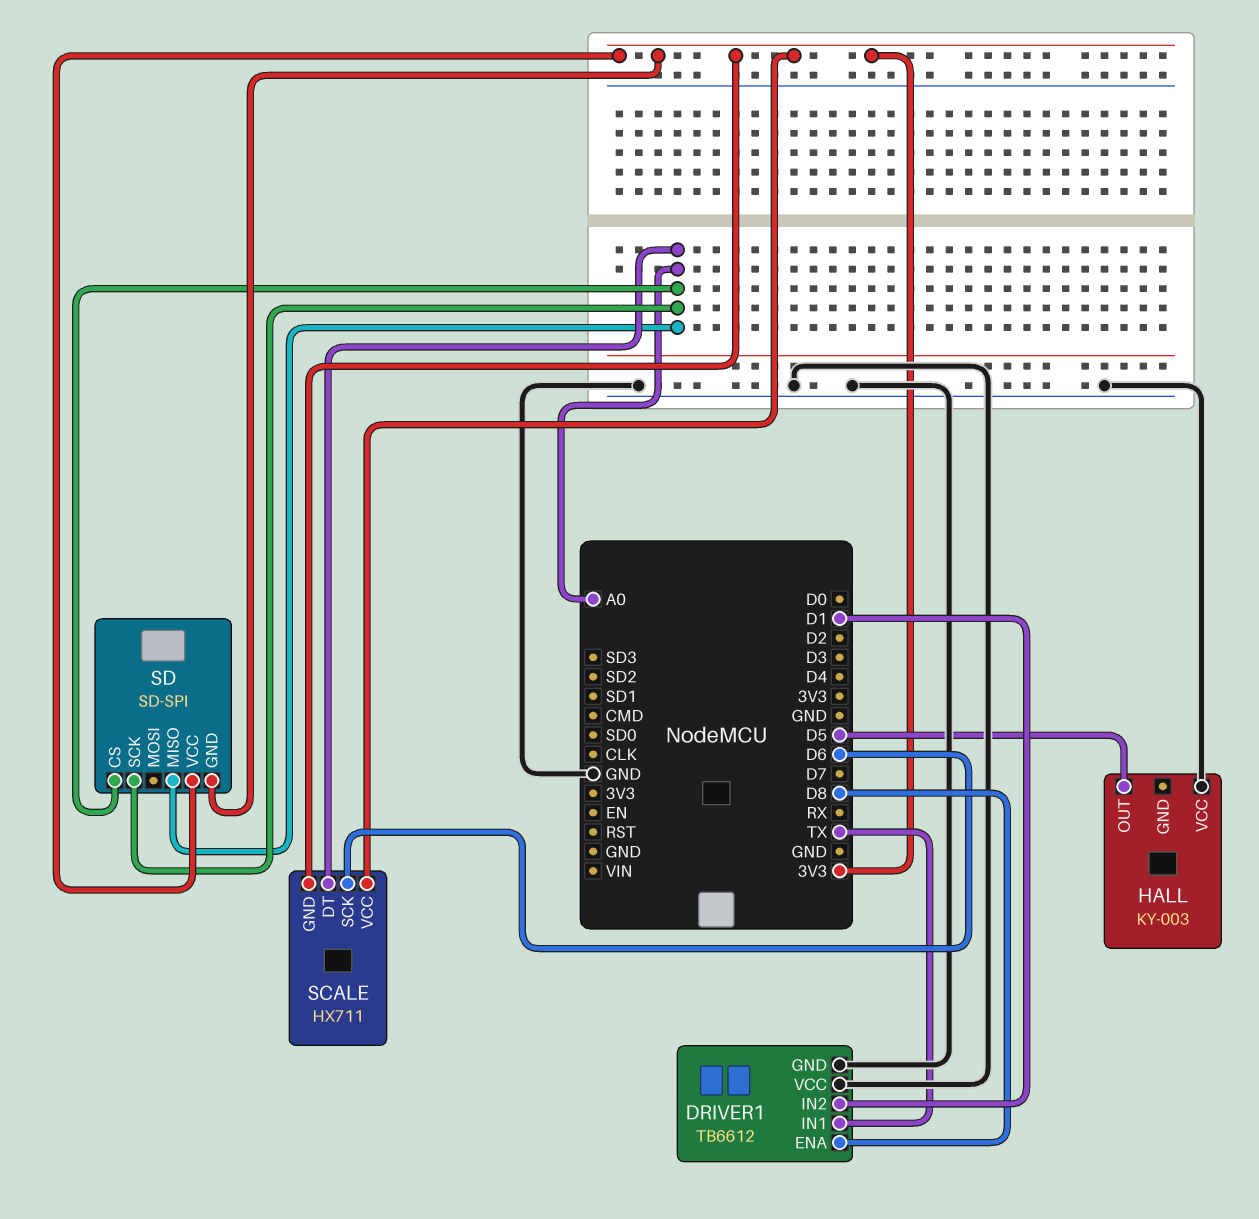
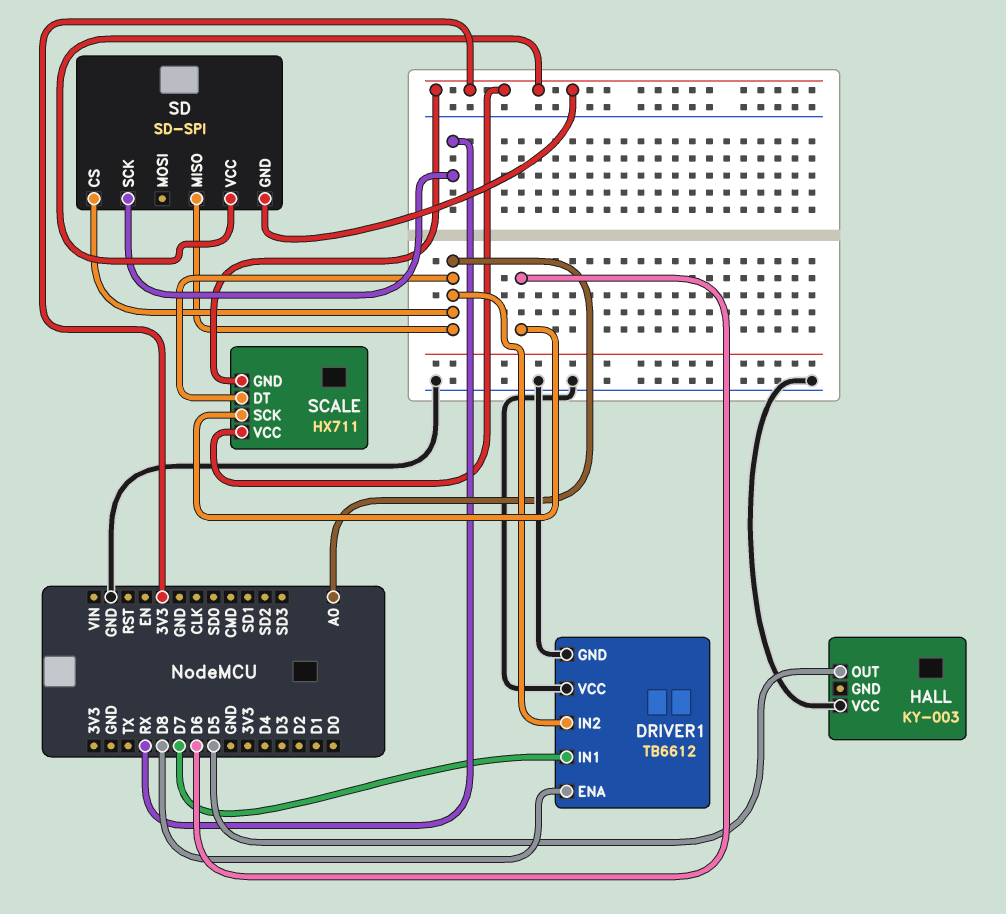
DRIVER1 pin IN1: TX -> D7
DRIVER1 pin IN2: D1 -> A0
SD pin SCK: A0 -> RX

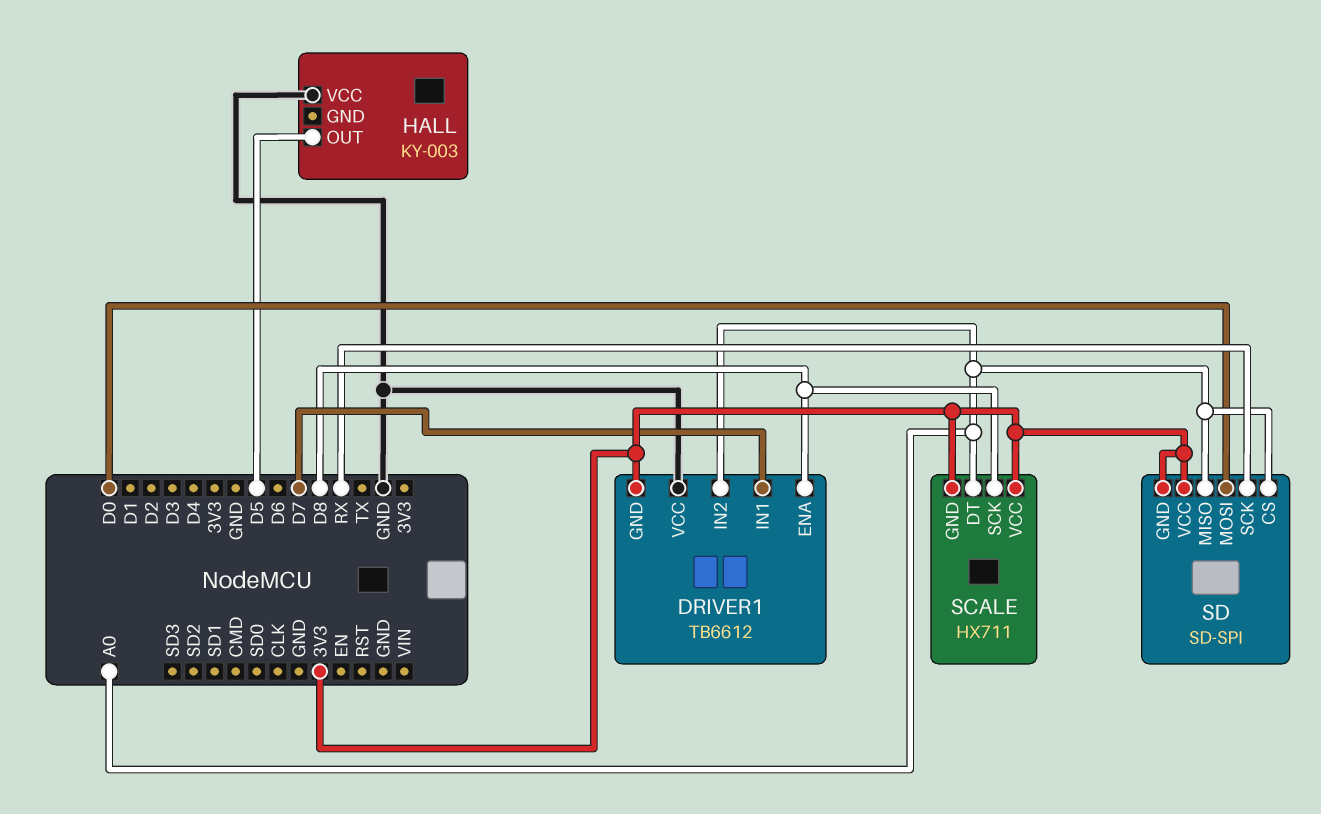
DRIVER1 pin GND: GND -> 3V3
SCALE pin SCK: D6 -> D8
SD pin MOSI: none -> D0

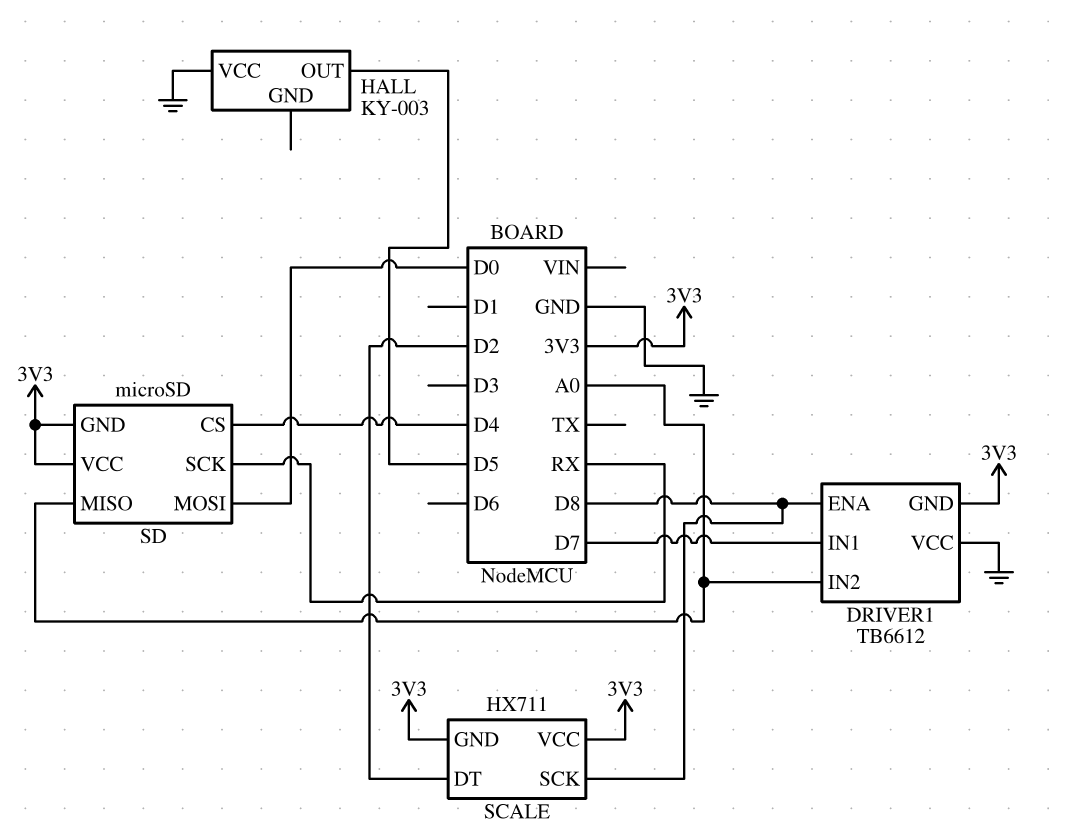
SCALE pin DT: A0 -> D2
SD: SD-SPI -> microSD
SD pin CS: A0 -> D4

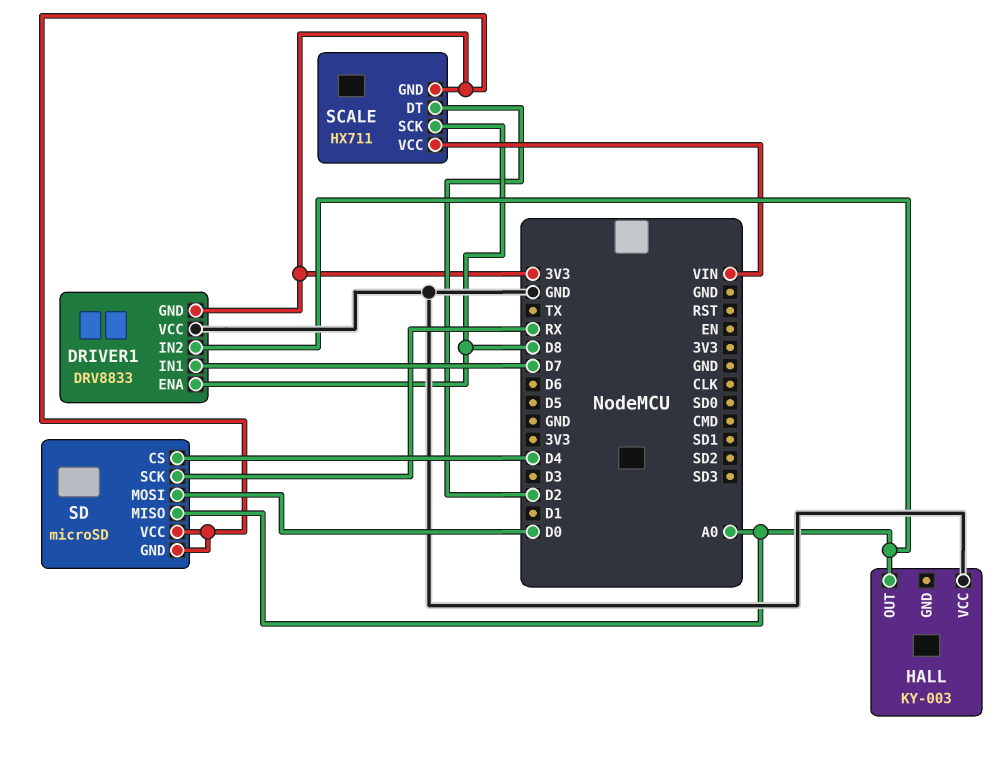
DRIVER1: TB6612 -> DRV8833
HALL pin OUT: D5 -> A0
SCALE pin VCC: 3V3 -> VIN

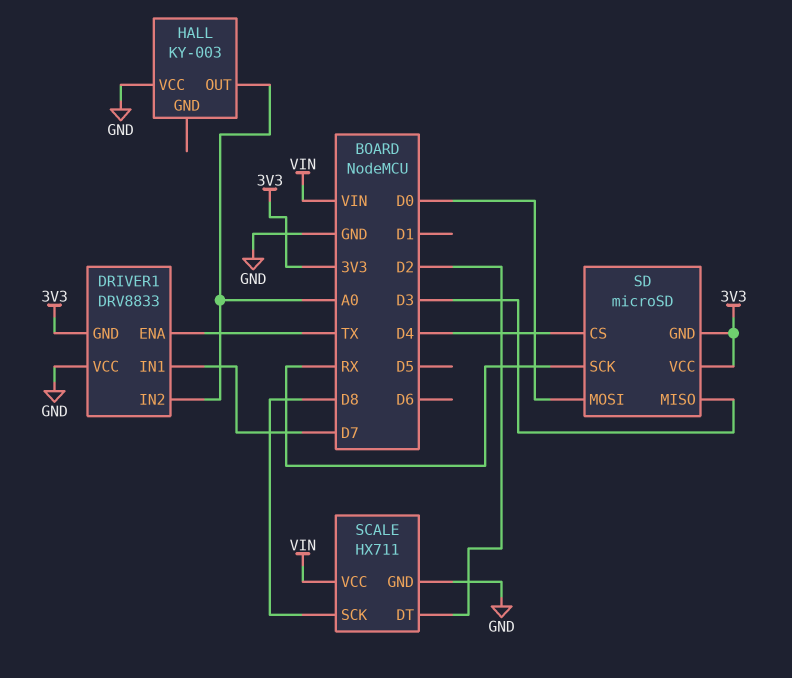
DRIVER1 pin ENA: D8 -> TX
SCALE pin GND: 3V3 -> GND
SD pin MISO: A0 -> D3

